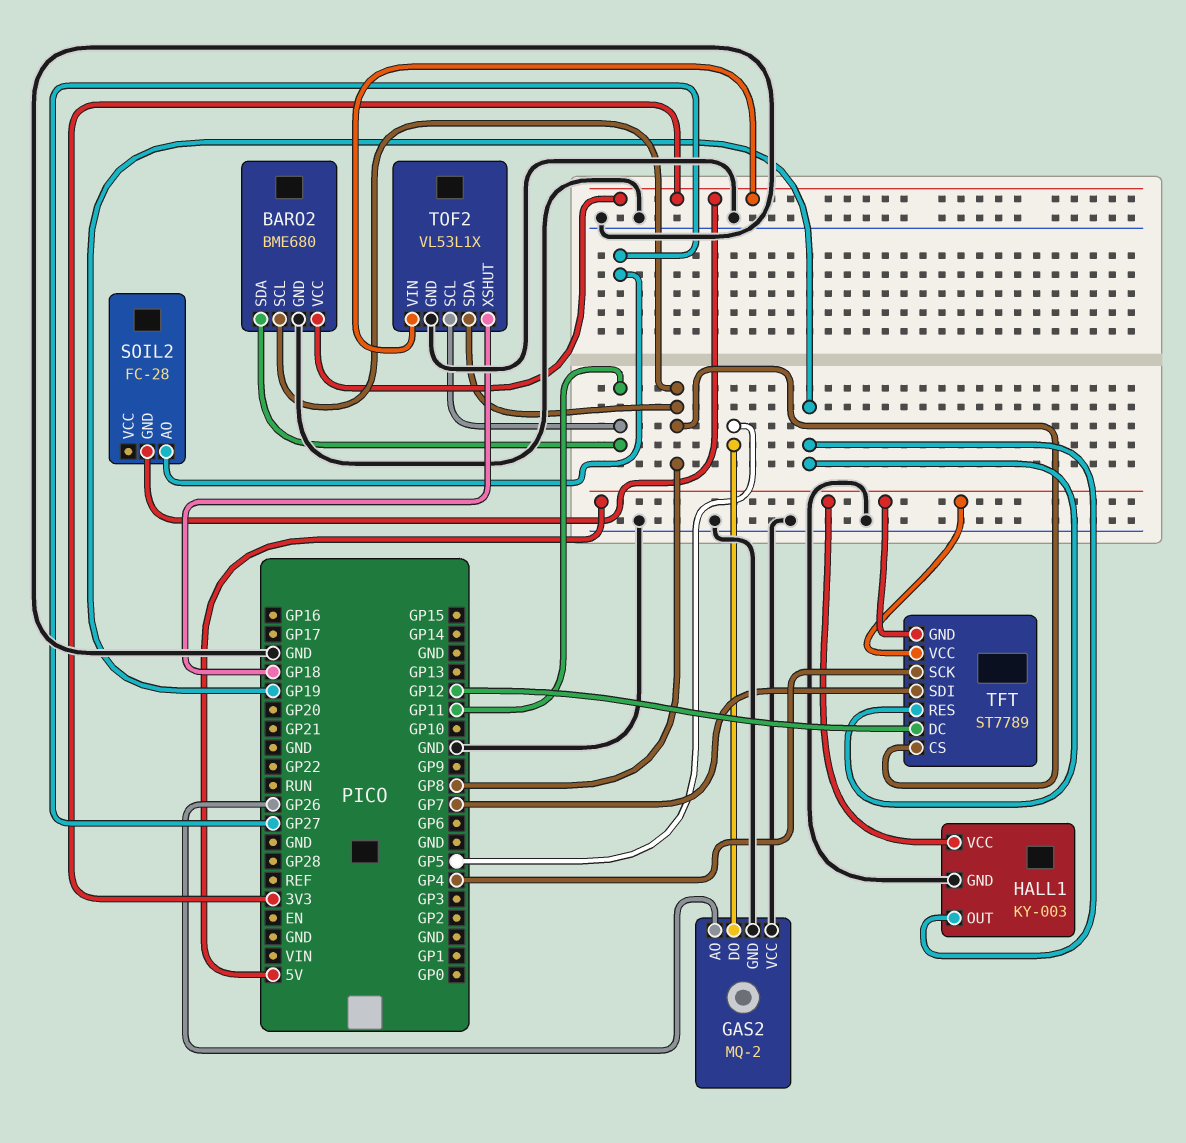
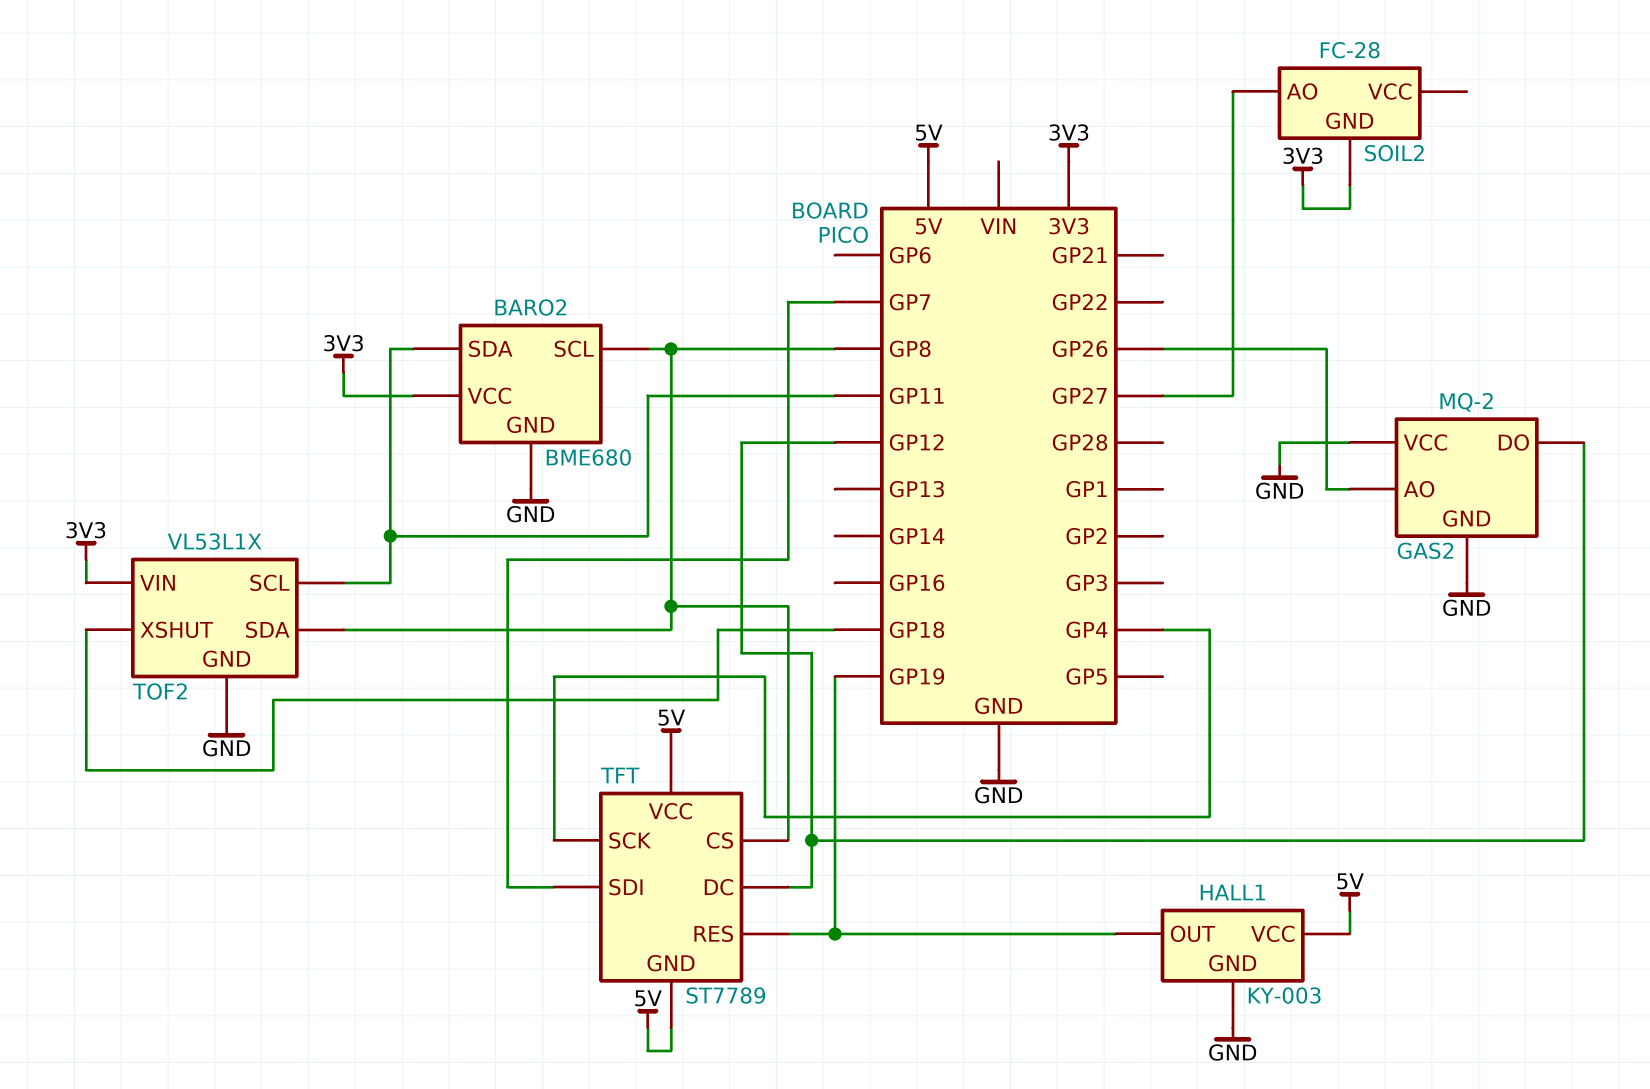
GAS2 pin DO: GP5 -> GP12

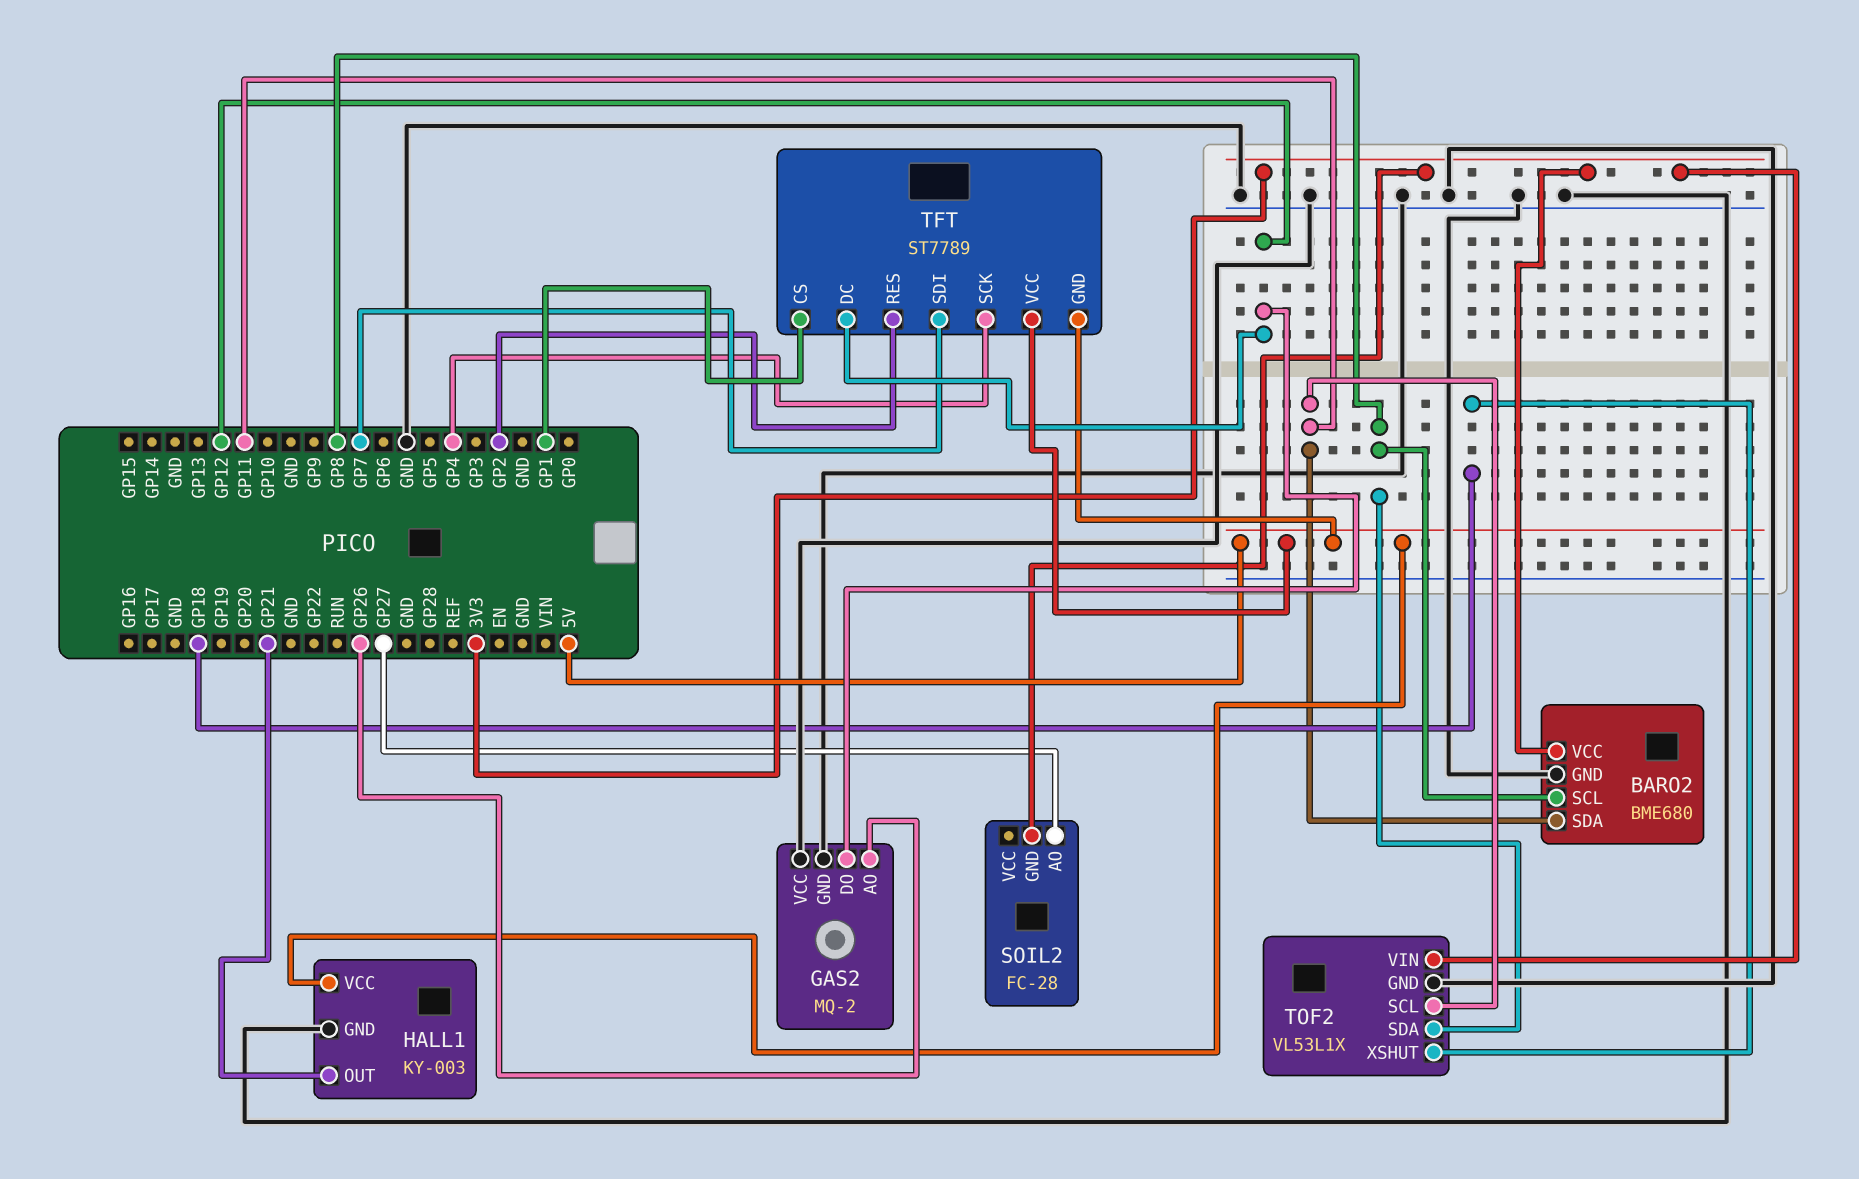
HALL1 pin OUT: GP19 -> GP21
TFT pin CS: GP8 -> GP1
TFT pin RES: GP19 -> GP2

